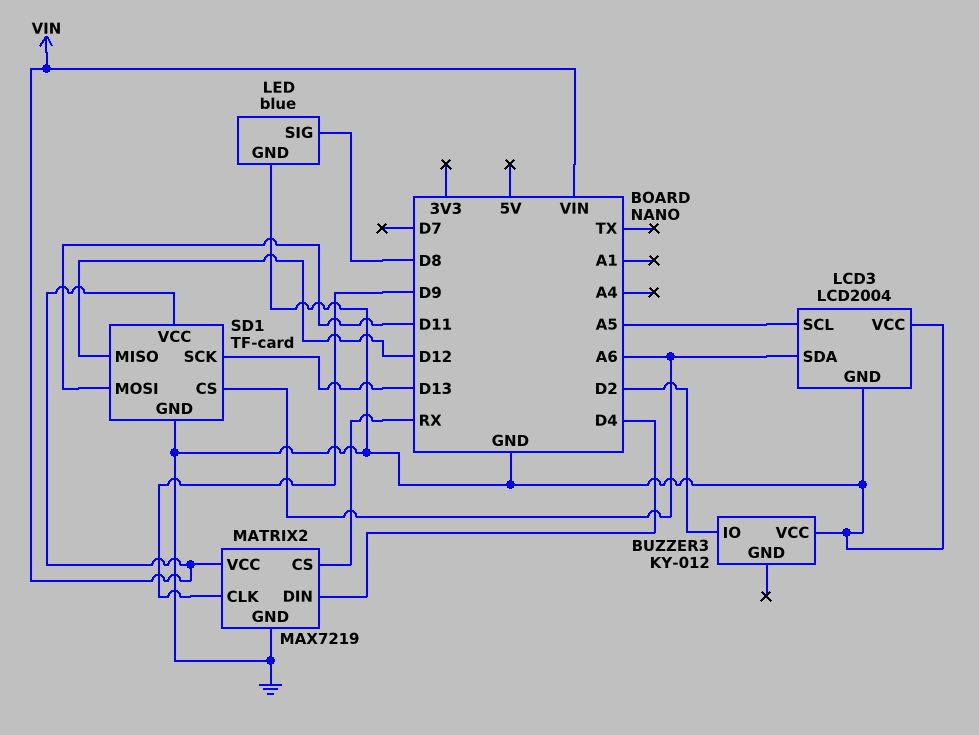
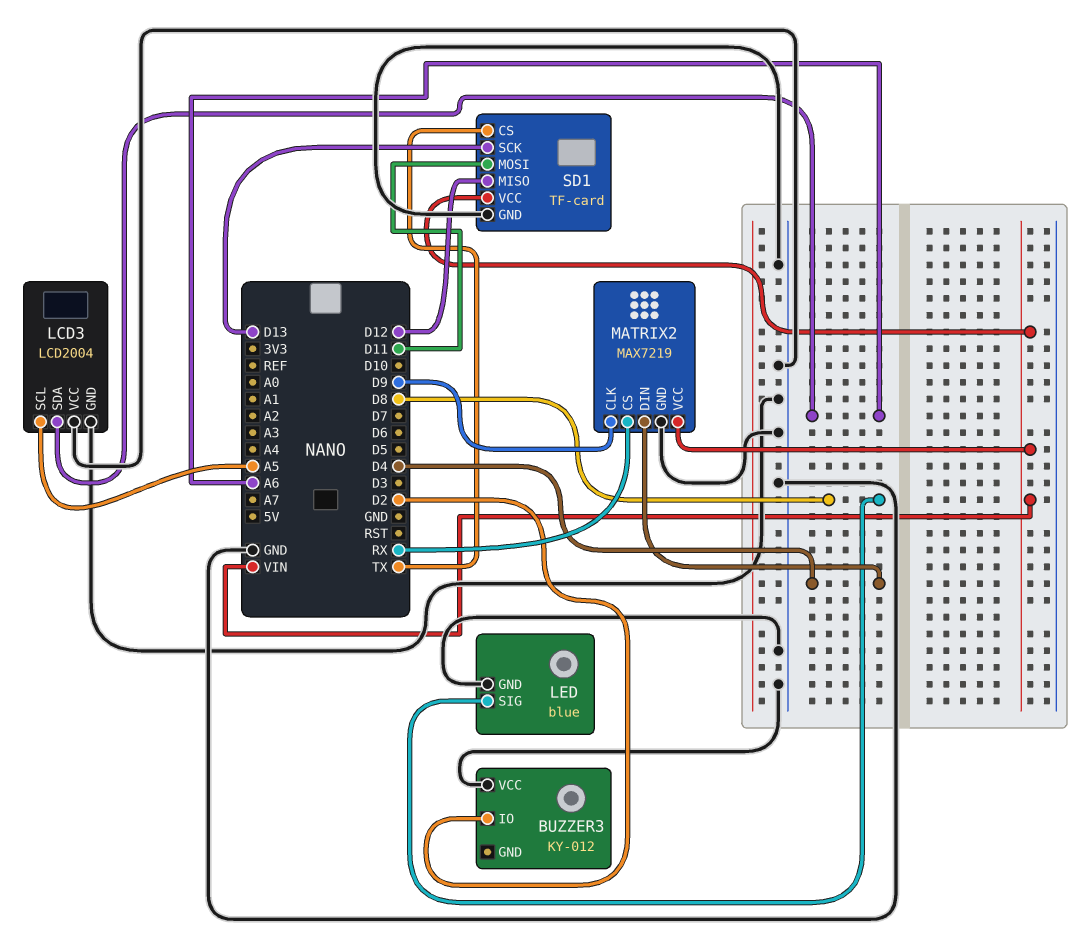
SD1 pin CS: A6 -> TX

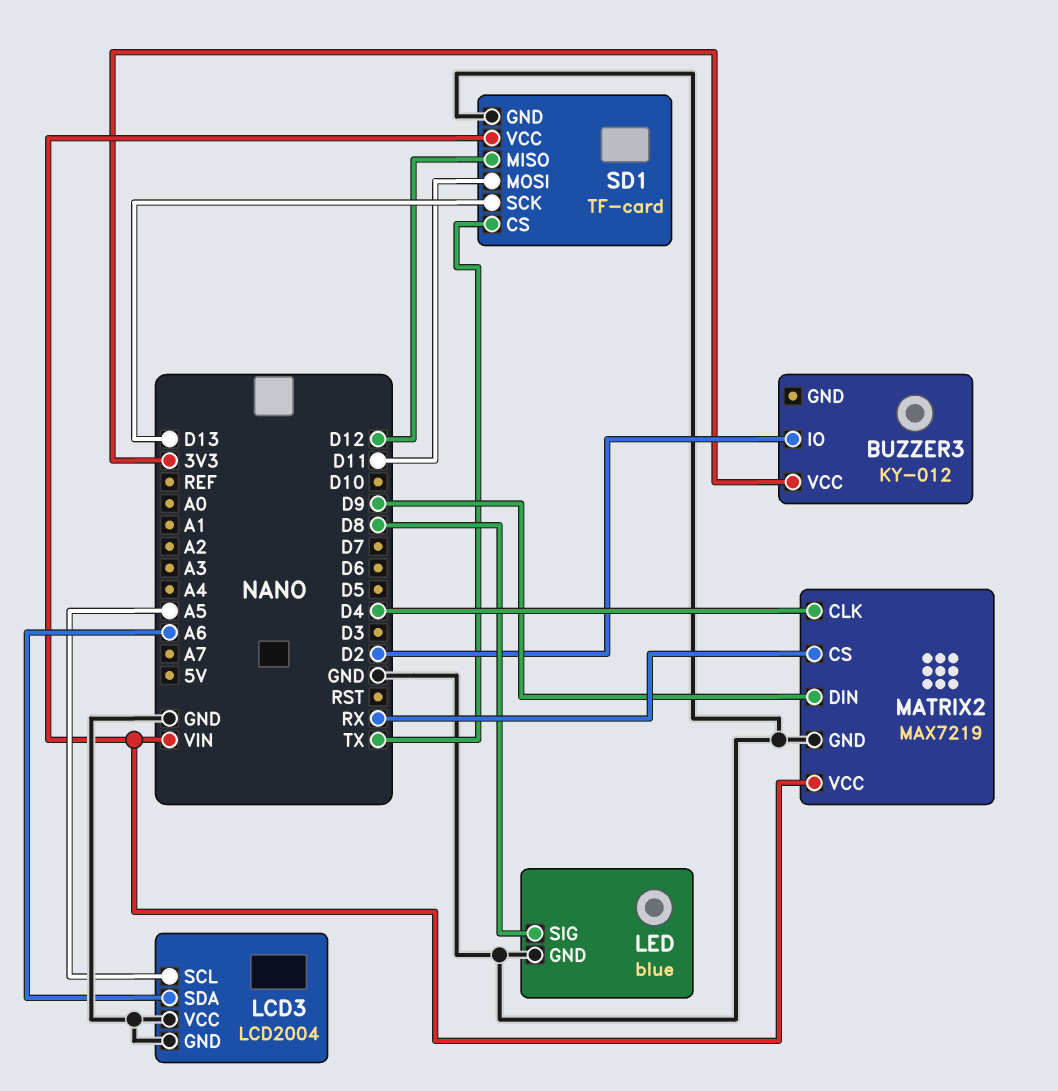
BUZZER3 pin VCC: GND -> 3V3
MATRIX2 pin CLK: D9 -> D4
MATRIX2 pin DIN: D4 -> D9

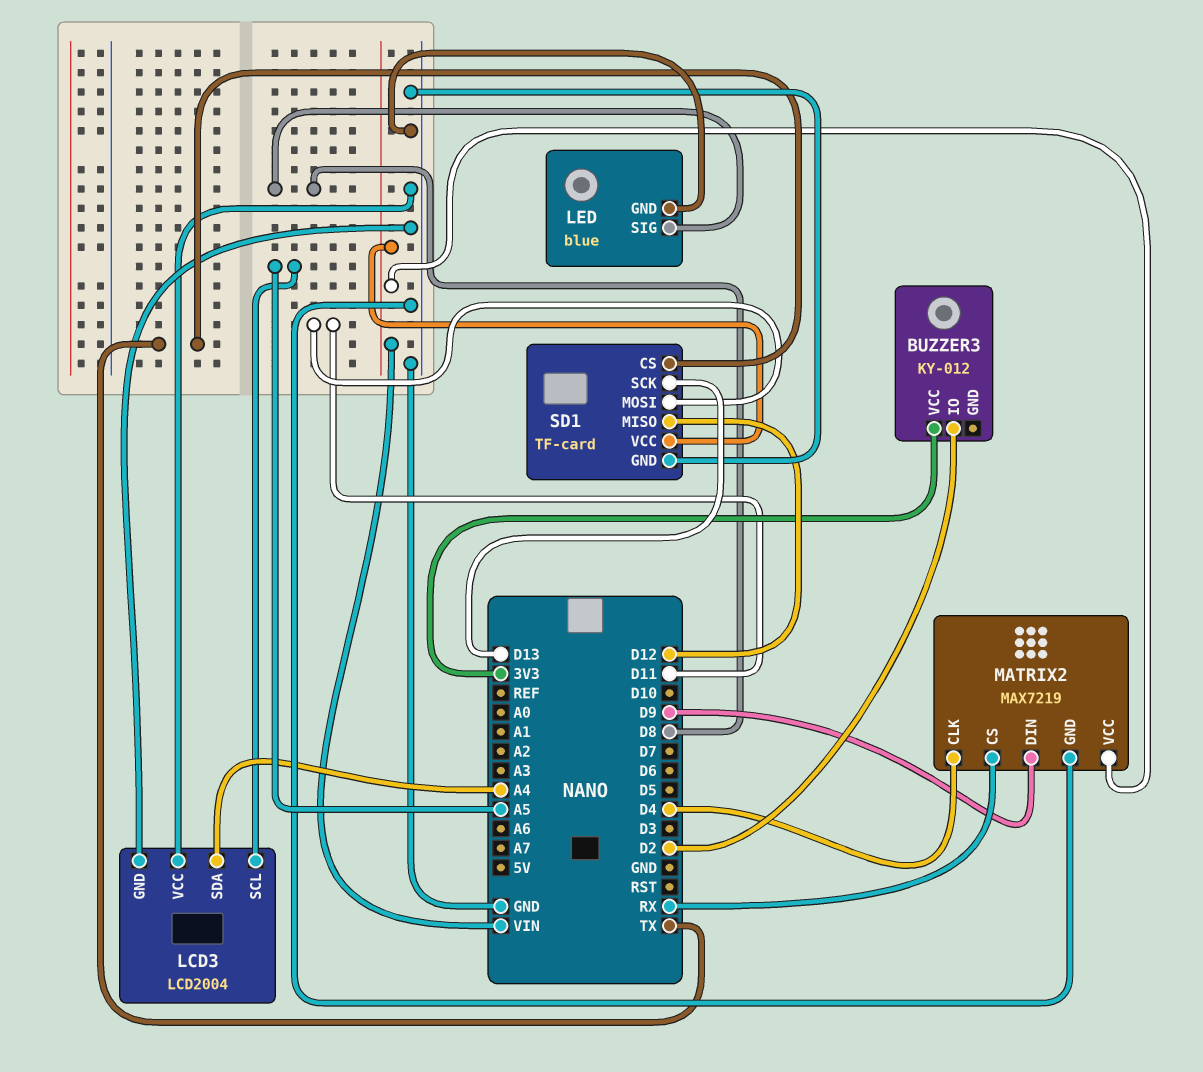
LCD3 pin SDA: A6 -> A4

